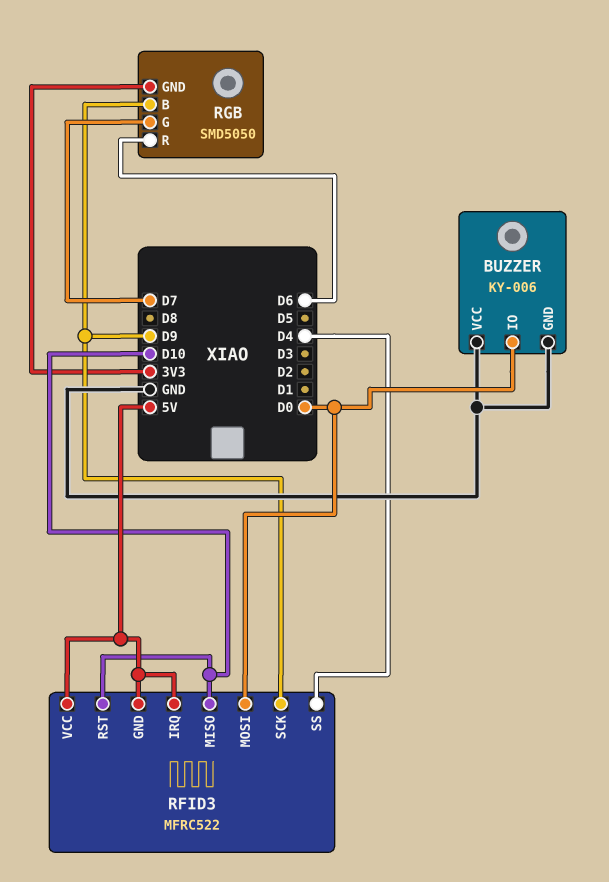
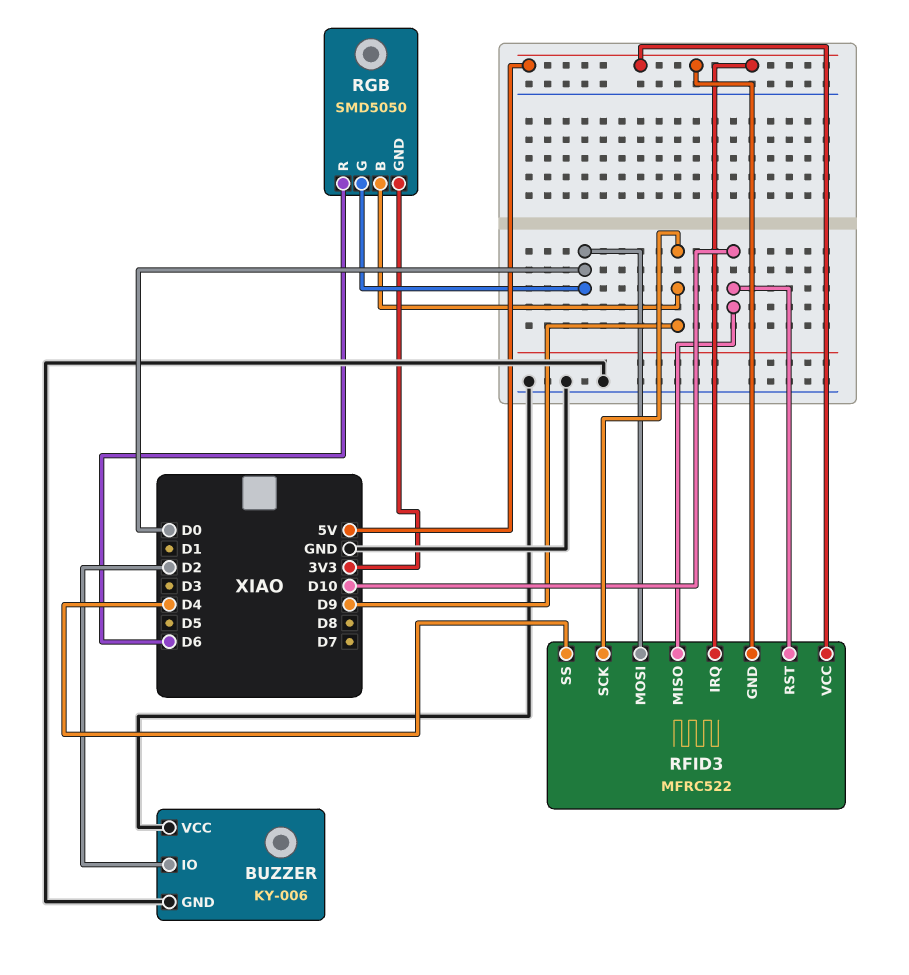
BUZZER pin IO: D0 -> D2
RGB pin G: D7 -> D0

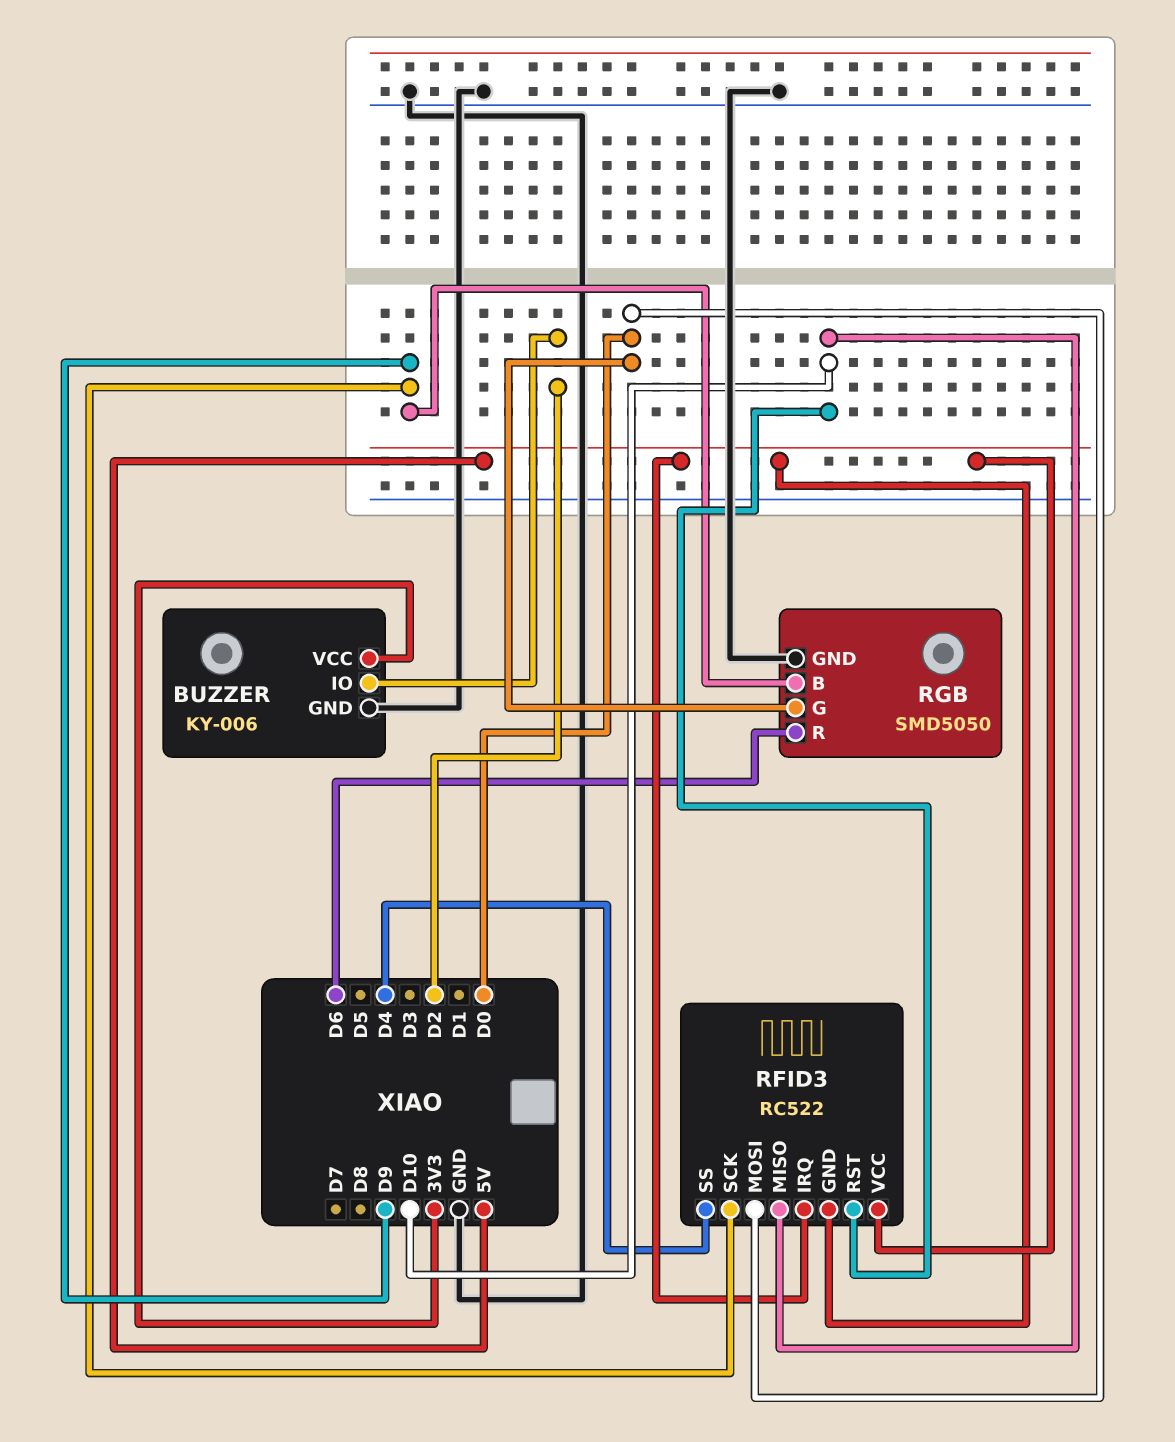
BUZZER pin VCC: GND -> 3V3
RFID3: MFRC522 -> RC522
RGB pin GND: 3V3 -> GND

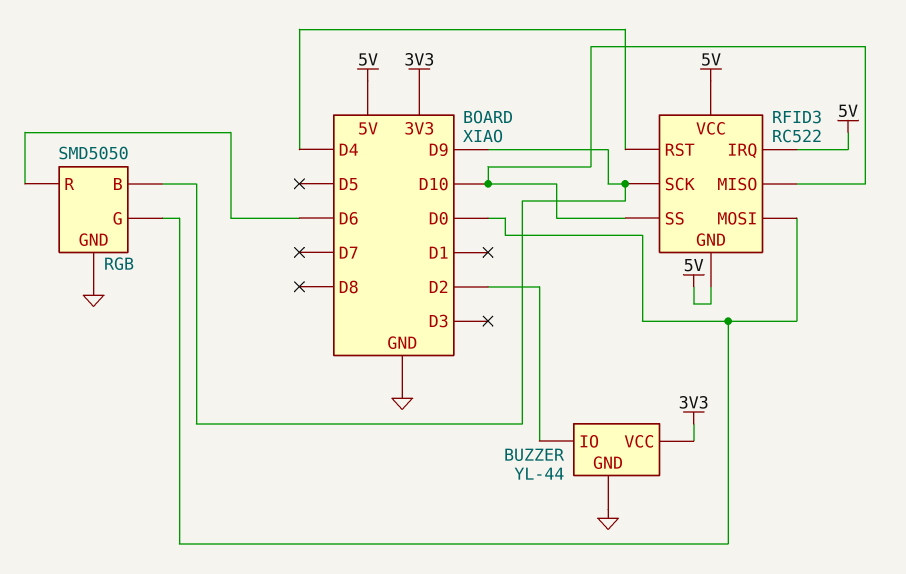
BUZZER: KY-006 -> YL-44
RFID3 pin RST: D10 -> D4
RFID3 pin SS: D4 -> D10

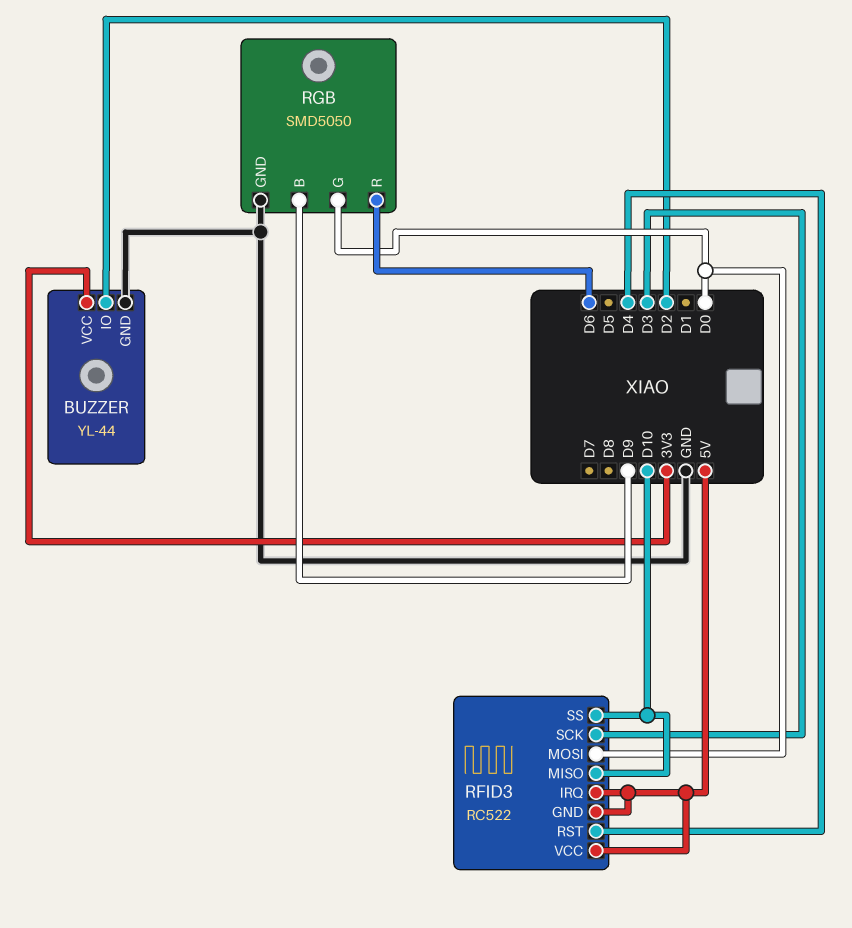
RFID3 pin SCK: D9 -> D3

